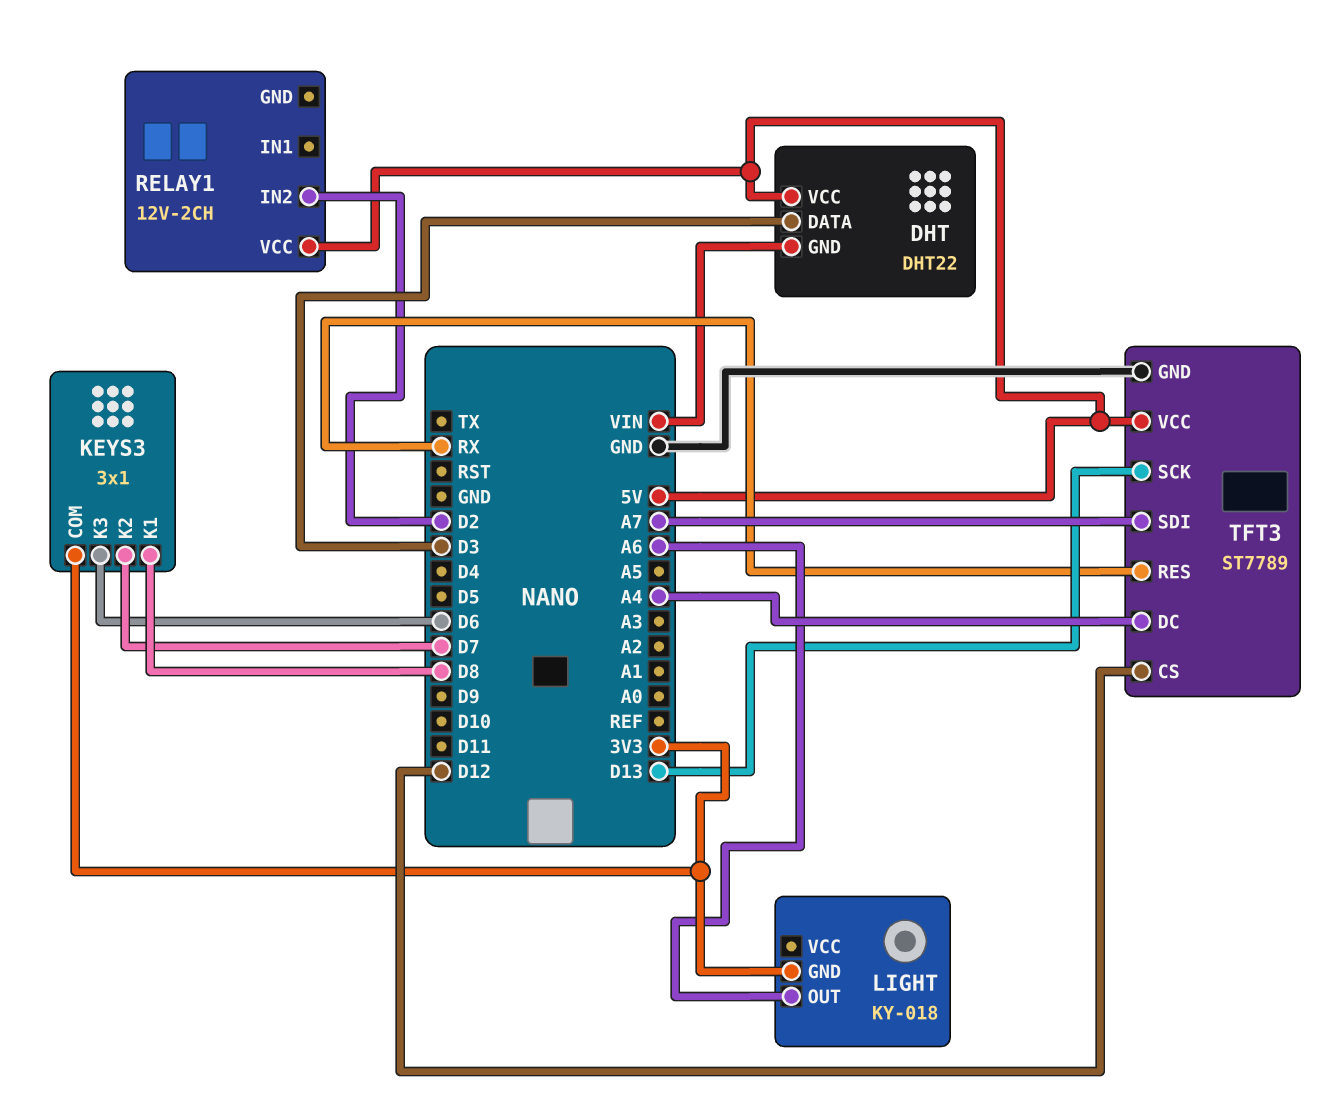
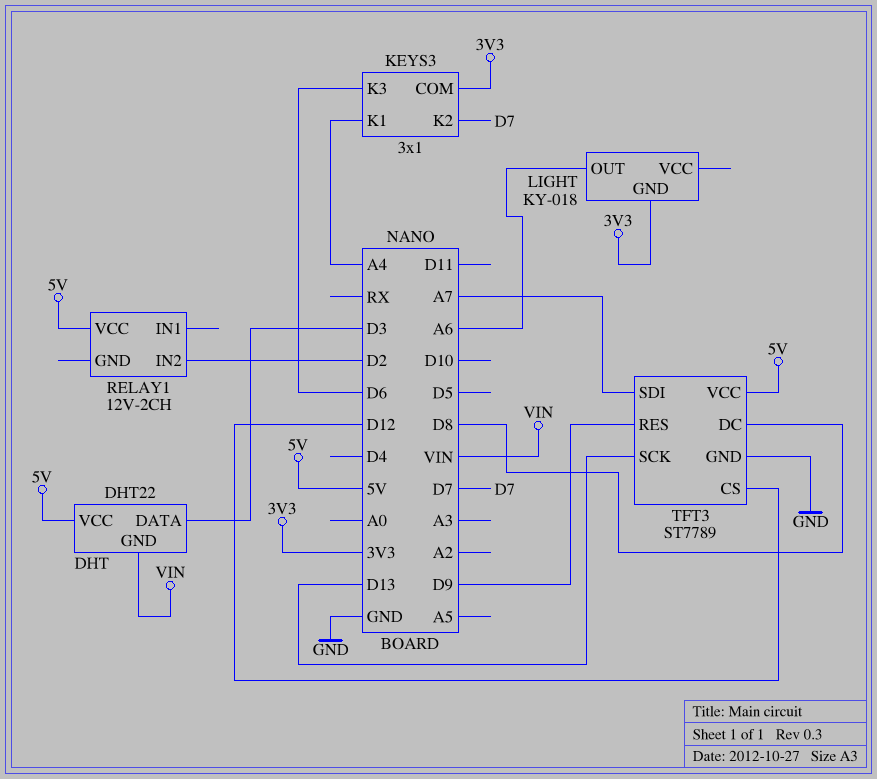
KEYS3 pin K1: D8 -> A4
TFT3 pin DC: A4 -> D8
TFT3 pin RES: RX -> D9

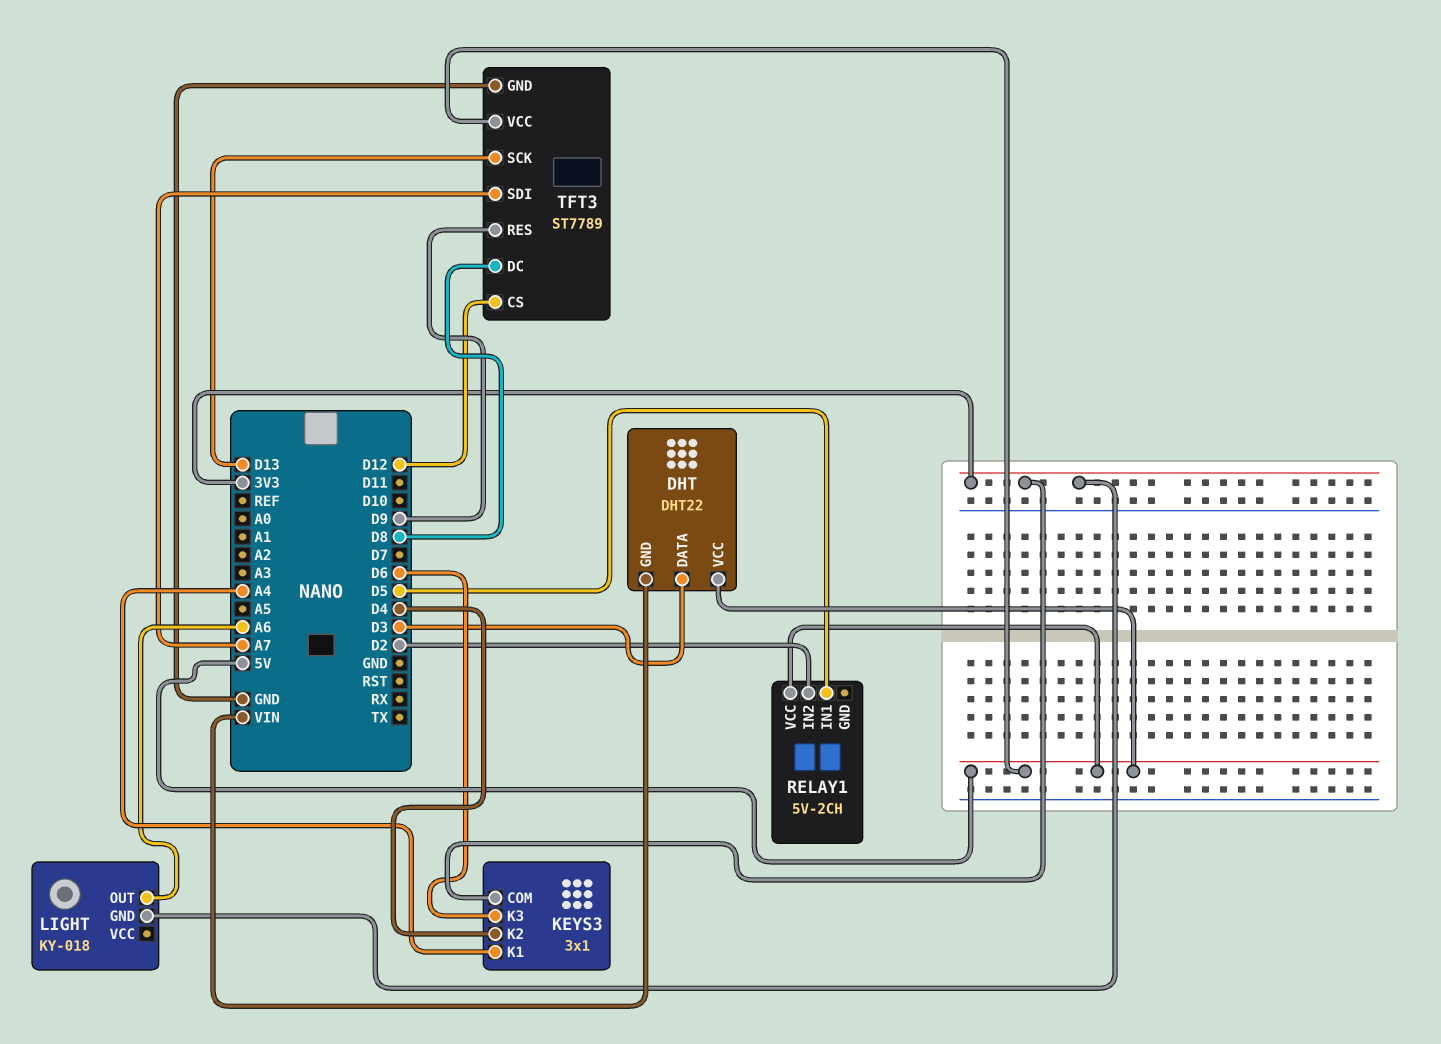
KEYS3 pin K2: D7 -> D4
RELAY1: 12V-2CH -> 5V-2CH
RELAY1 pin IN1: none -> D5

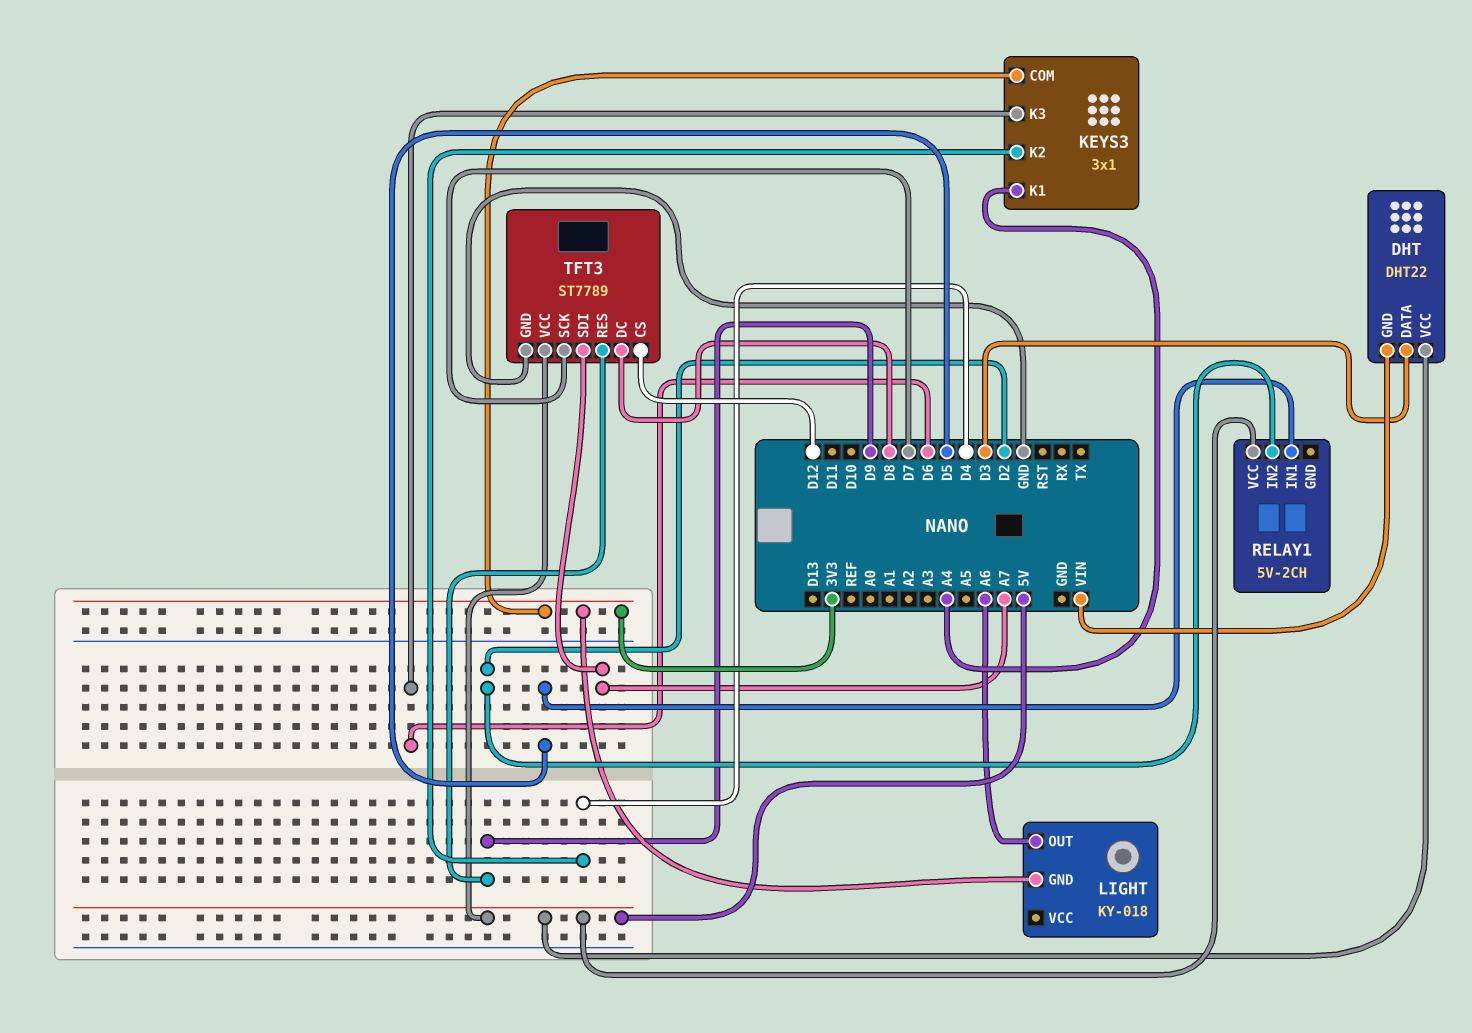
TFT3 pin SCK: D13 -> D7

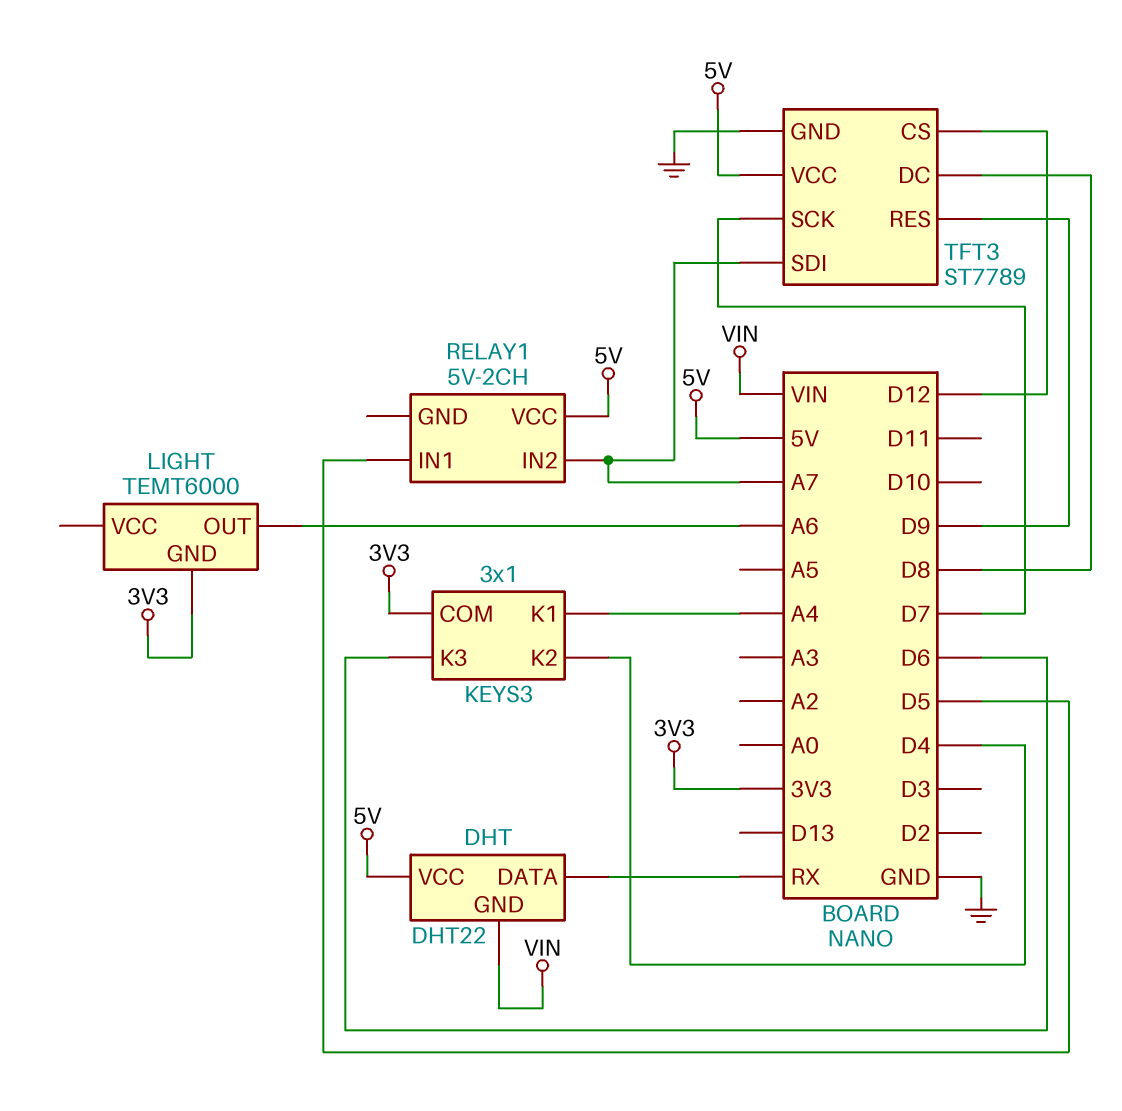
DHT pin DATA: D3 -> RX
LIGHT: KY-018 -> TEMT6000
RELAY1 pin IN2: D2 -> A7

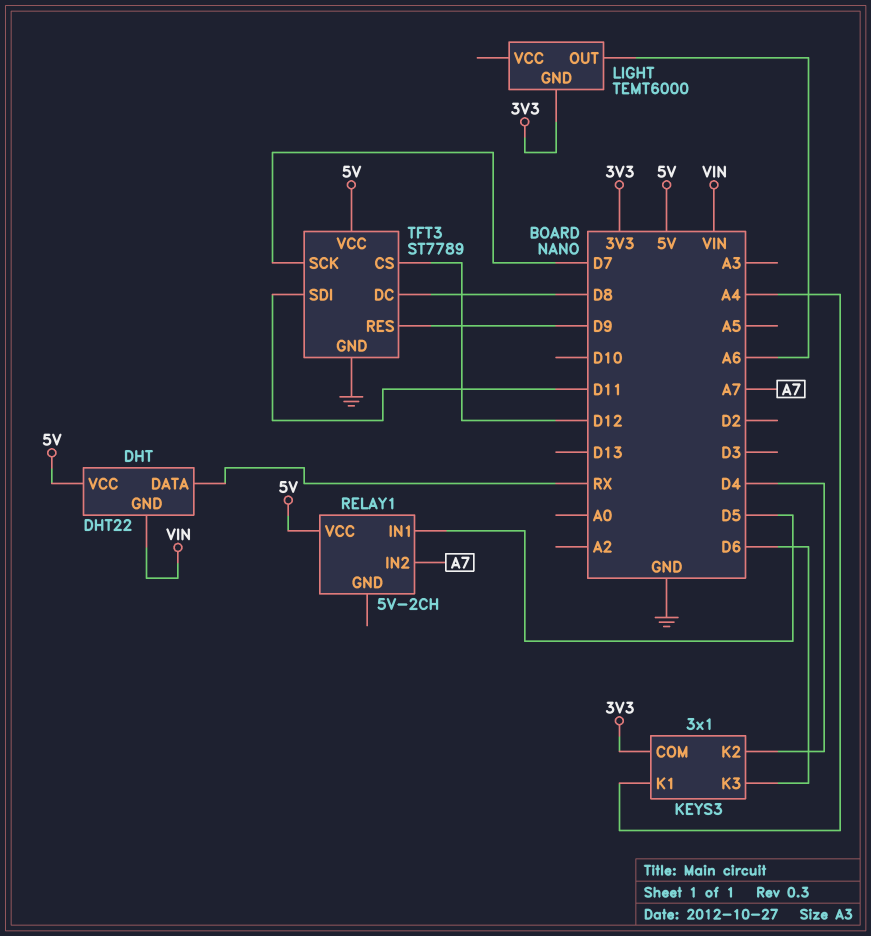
TFT3 pin SDI: A7 -> D11

